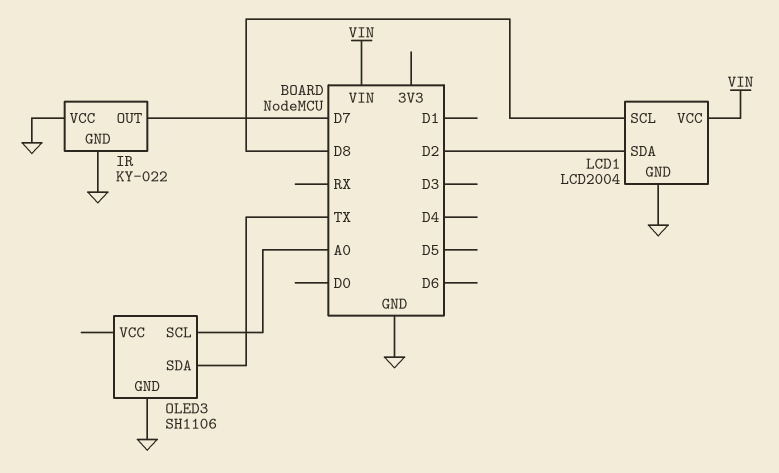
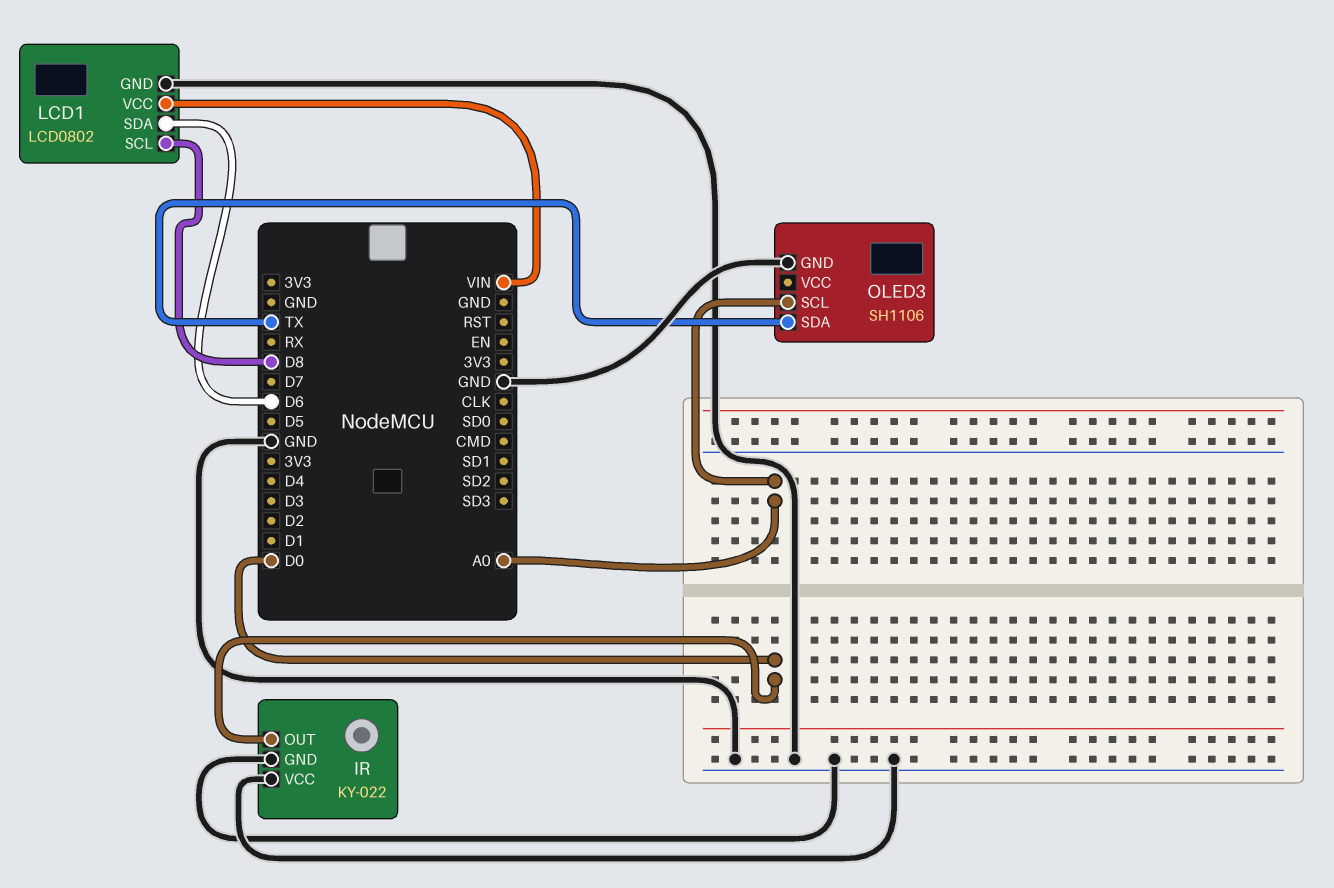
IR pin OUT: D7 -> D0
LCD1: LCD2004 -> LCD0802
LCD1 pin SDA: D2 -> D6

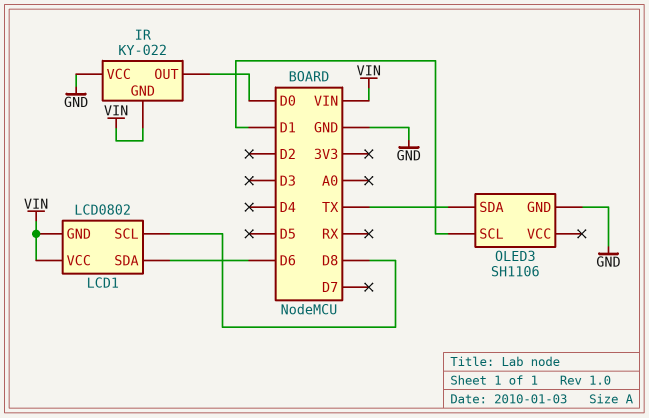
IR pin GND: GND -> VIN
LCD1 pin GND: GND -> VIN
OLED3 pin SCL: A0 -> D1

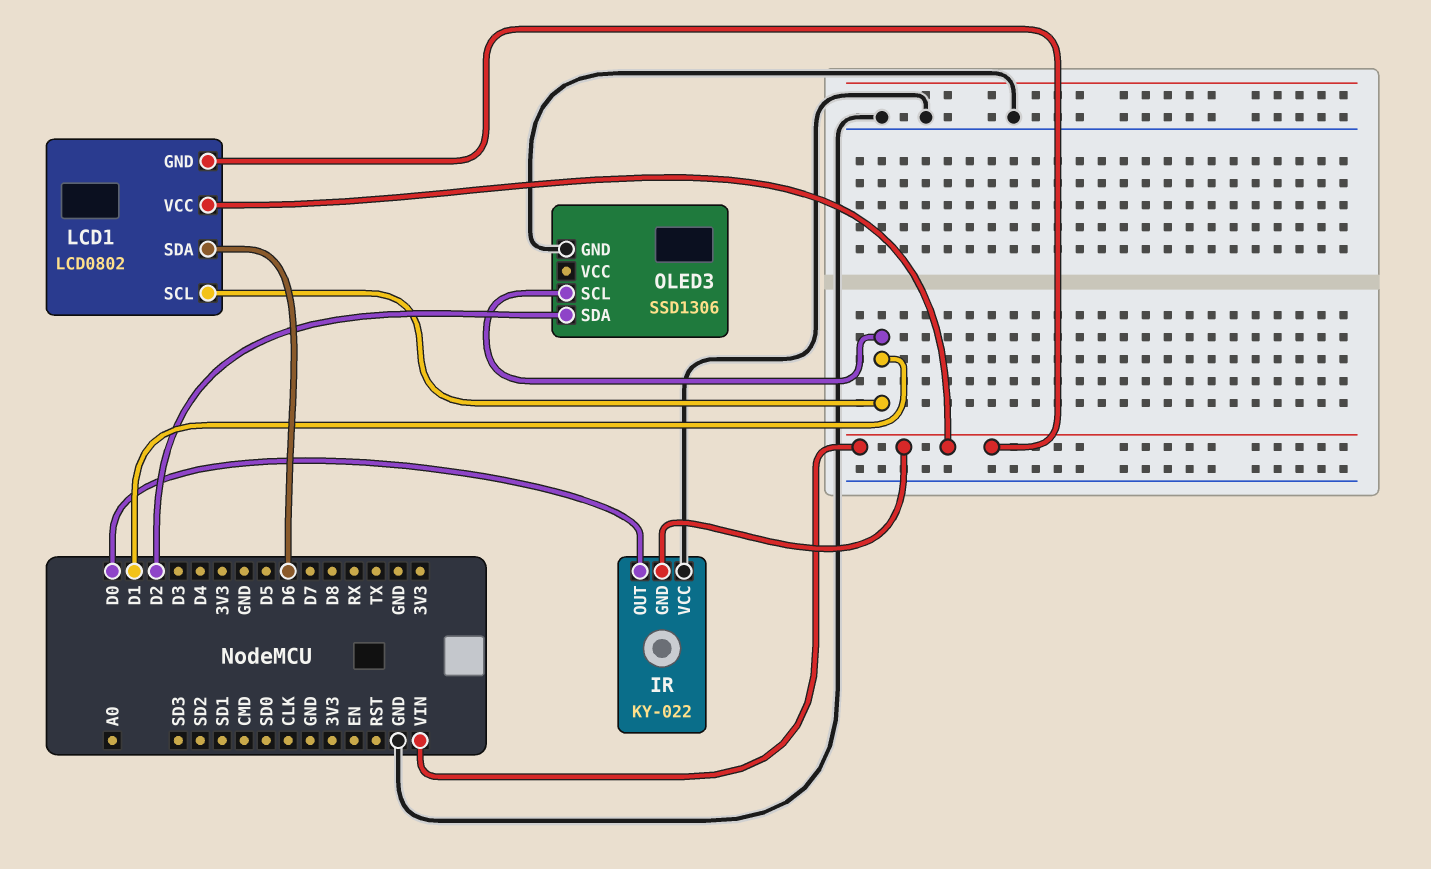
LCD1 pin SCL: D8 -> D1
OLED3: SH1106 -> SSD1306
OLED3 pin SDA: TX -> D2

